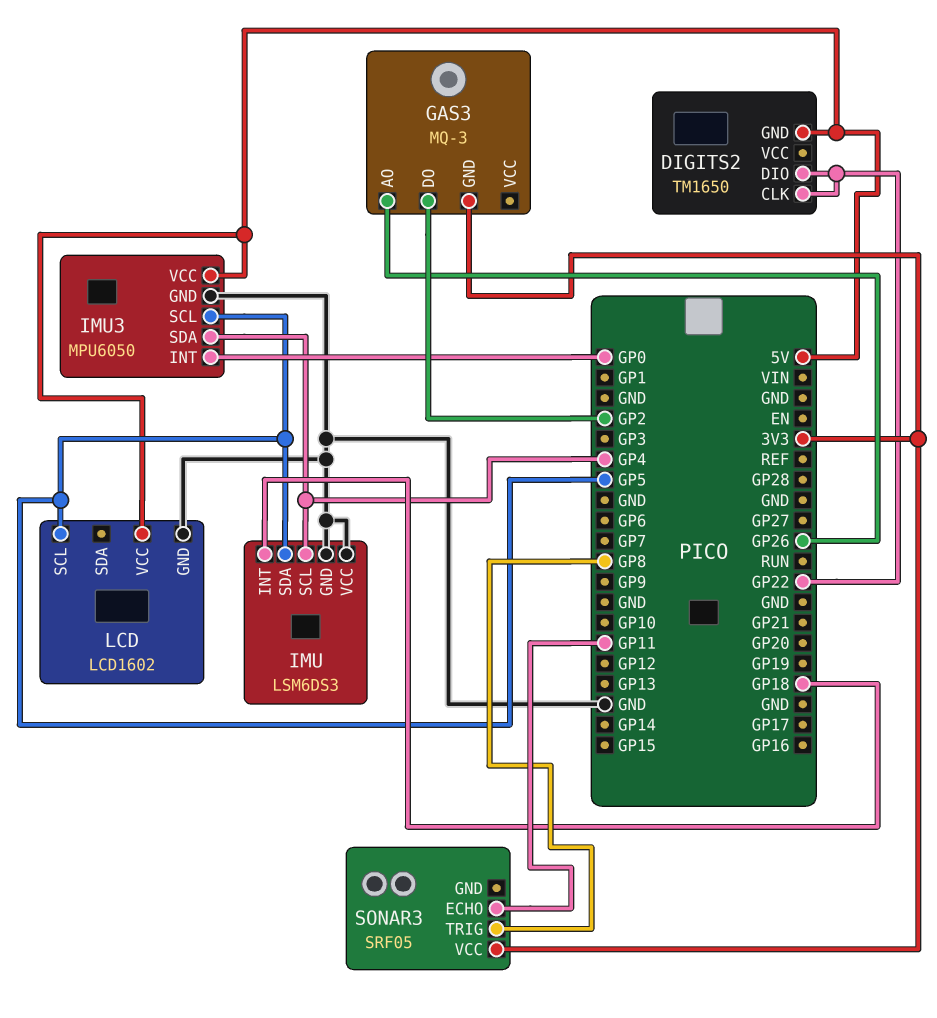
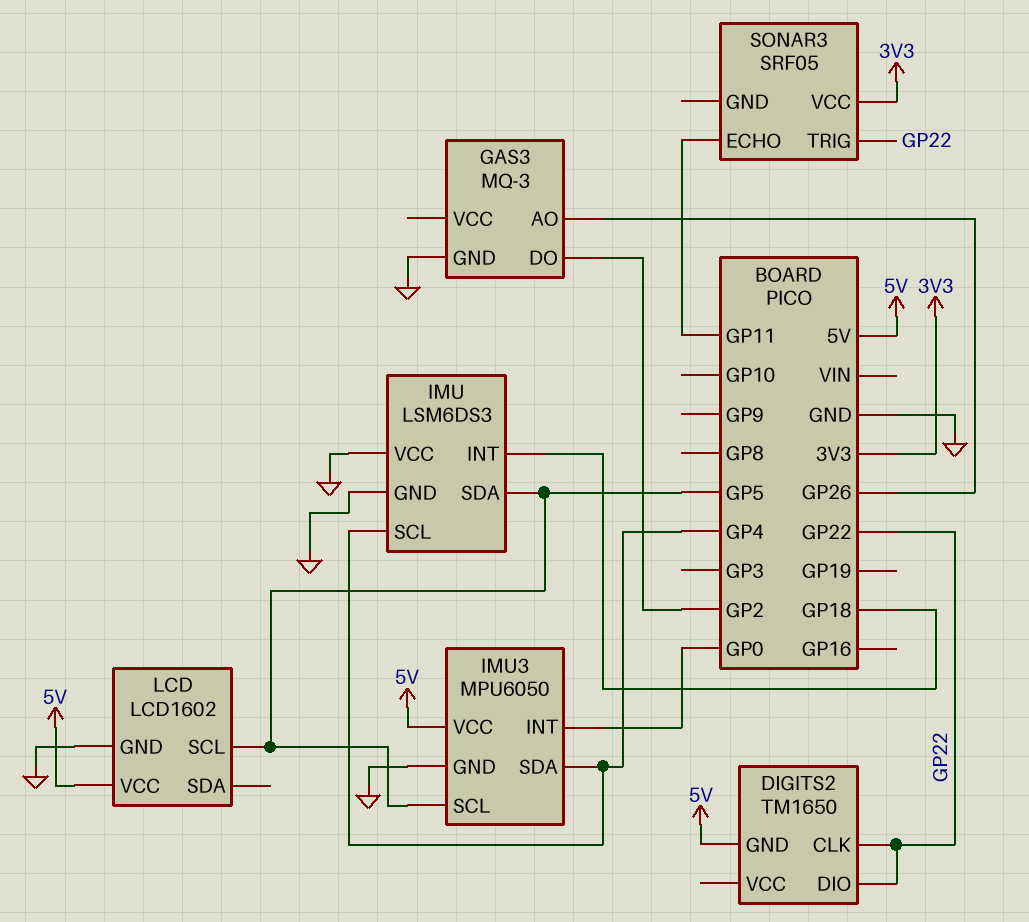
GAS3 pin GND: 3V3 -> GND
SONAR3 pin TRIG: GP8 -> GP22

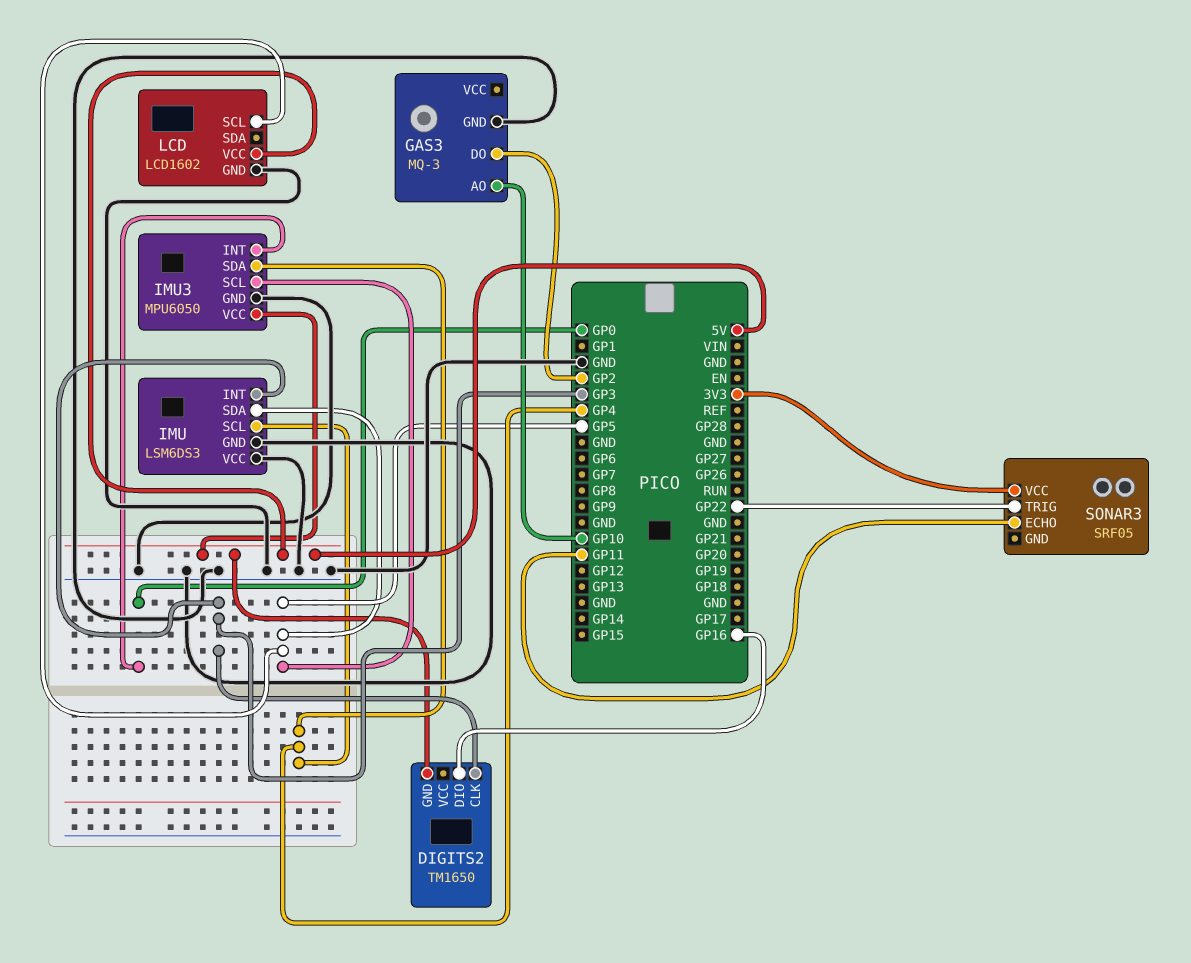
DIGITS2 pin CLK: GP22 -> GP3
DIGITS2 pin DIO: GP22 -> GP16
GAS3 pin AO: GP26 -> GP10
IMU pin INT: GP18 -> GP3

